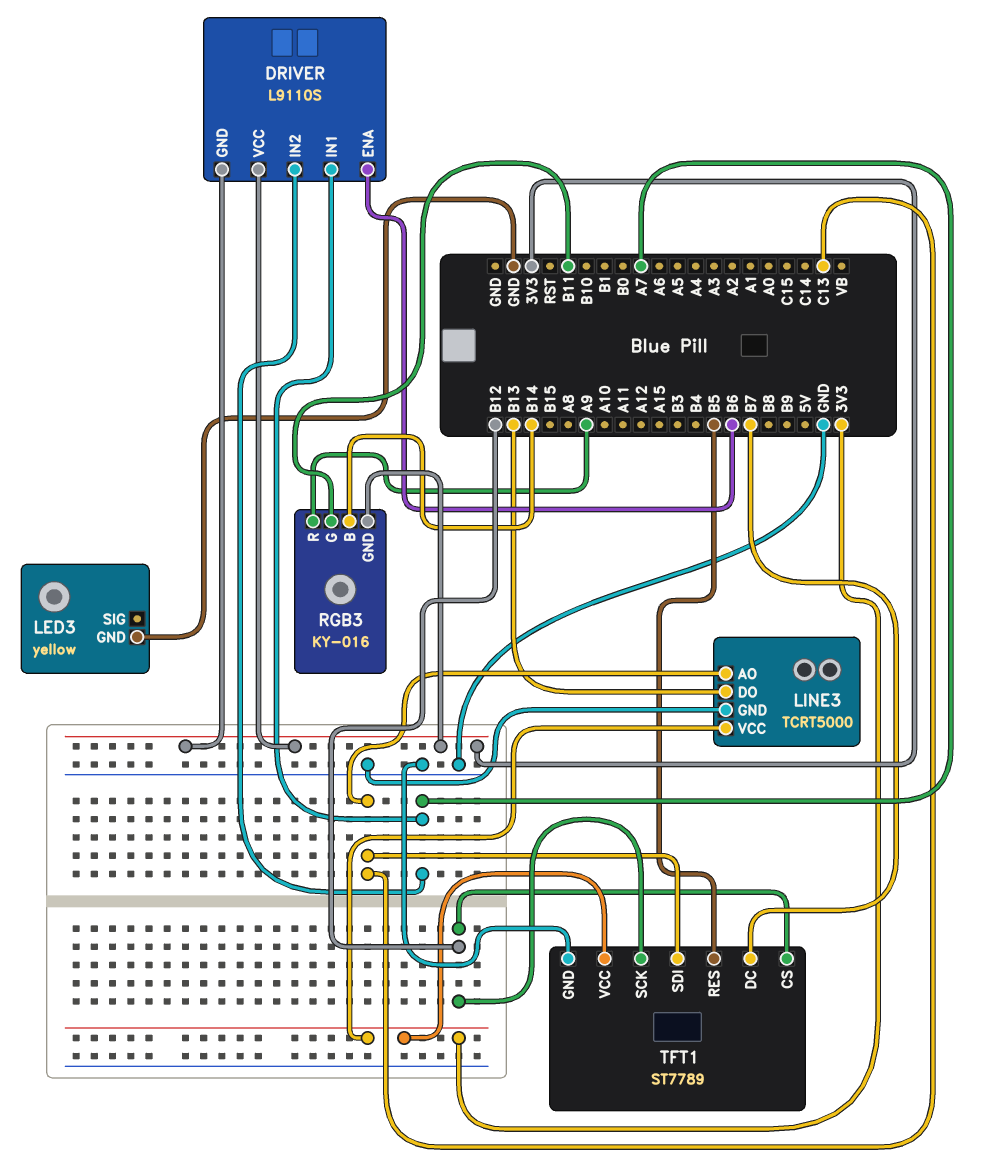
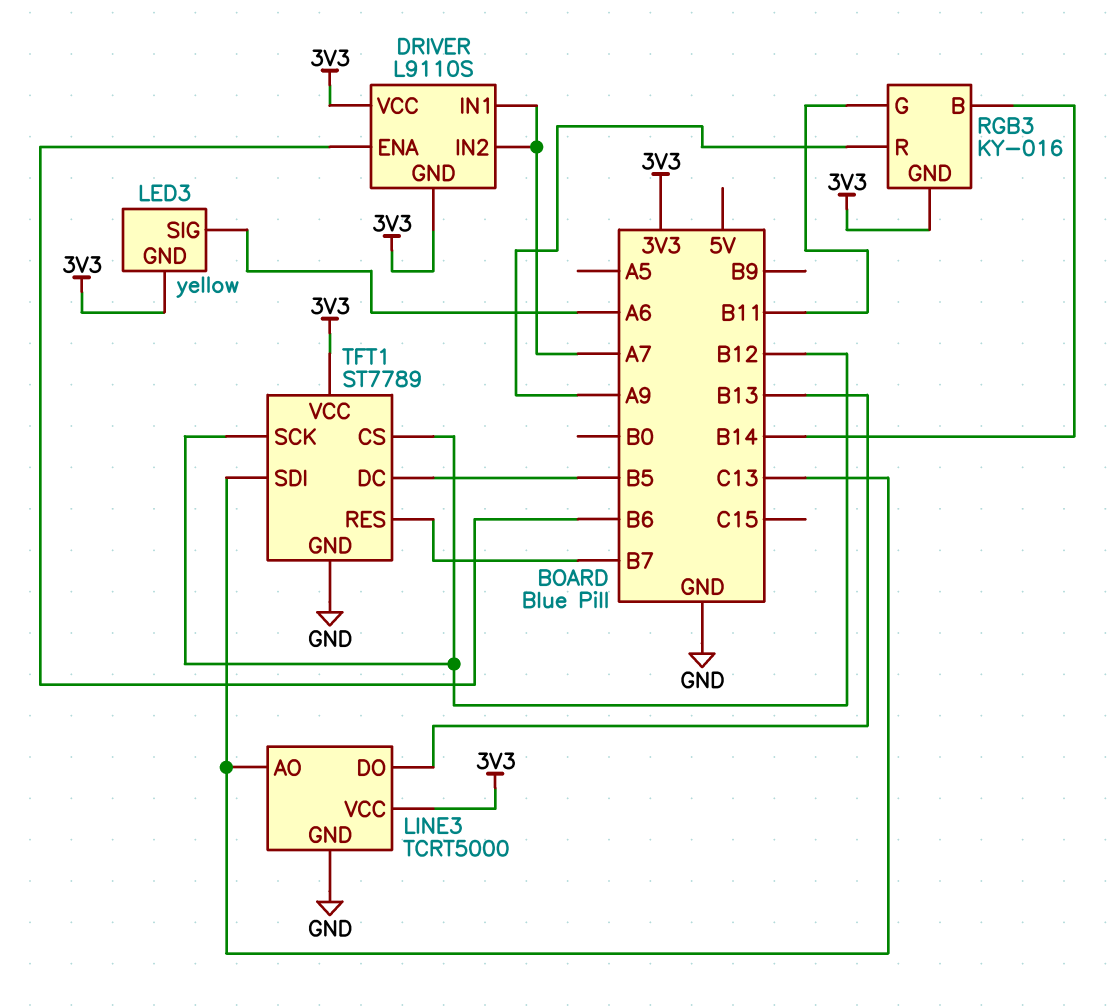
LED3 pin GND: GND -> 3V3
LED3 pin SIG: none -> A6
TFT1 pin DC: B7 -> B5
TFT1 pin RES: B5 -> B7

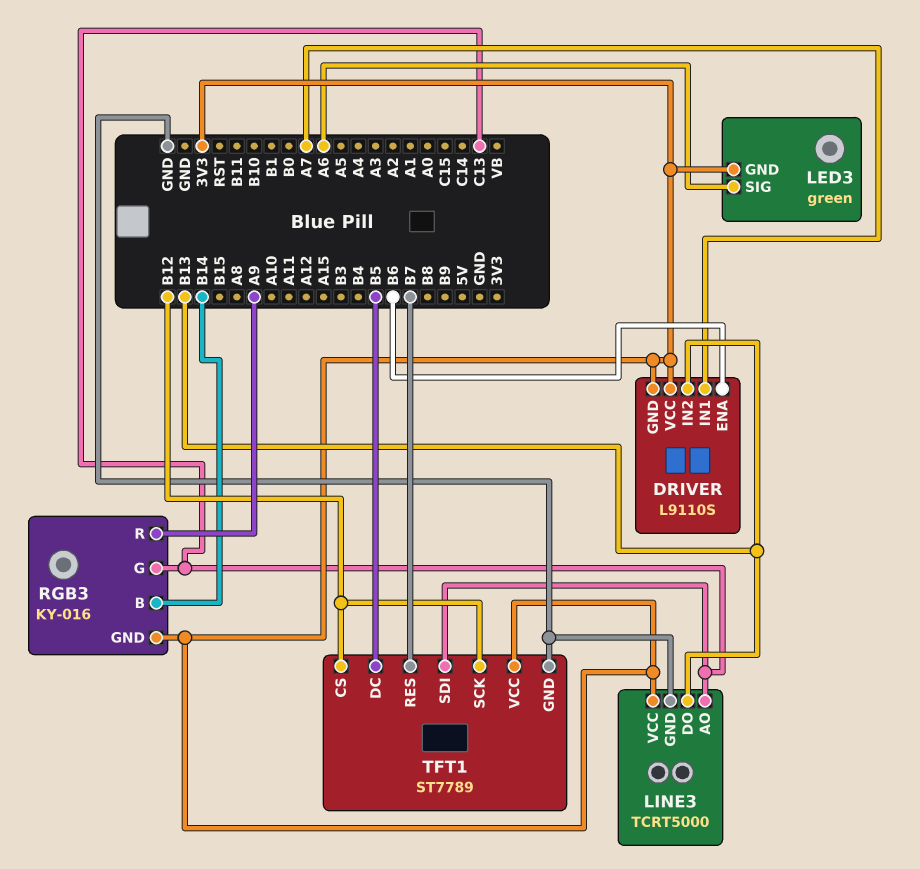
DRIVER pin IN2: A7 -> B13
LED3: yellow -> green
RGB3 pin G: B11 -> C13

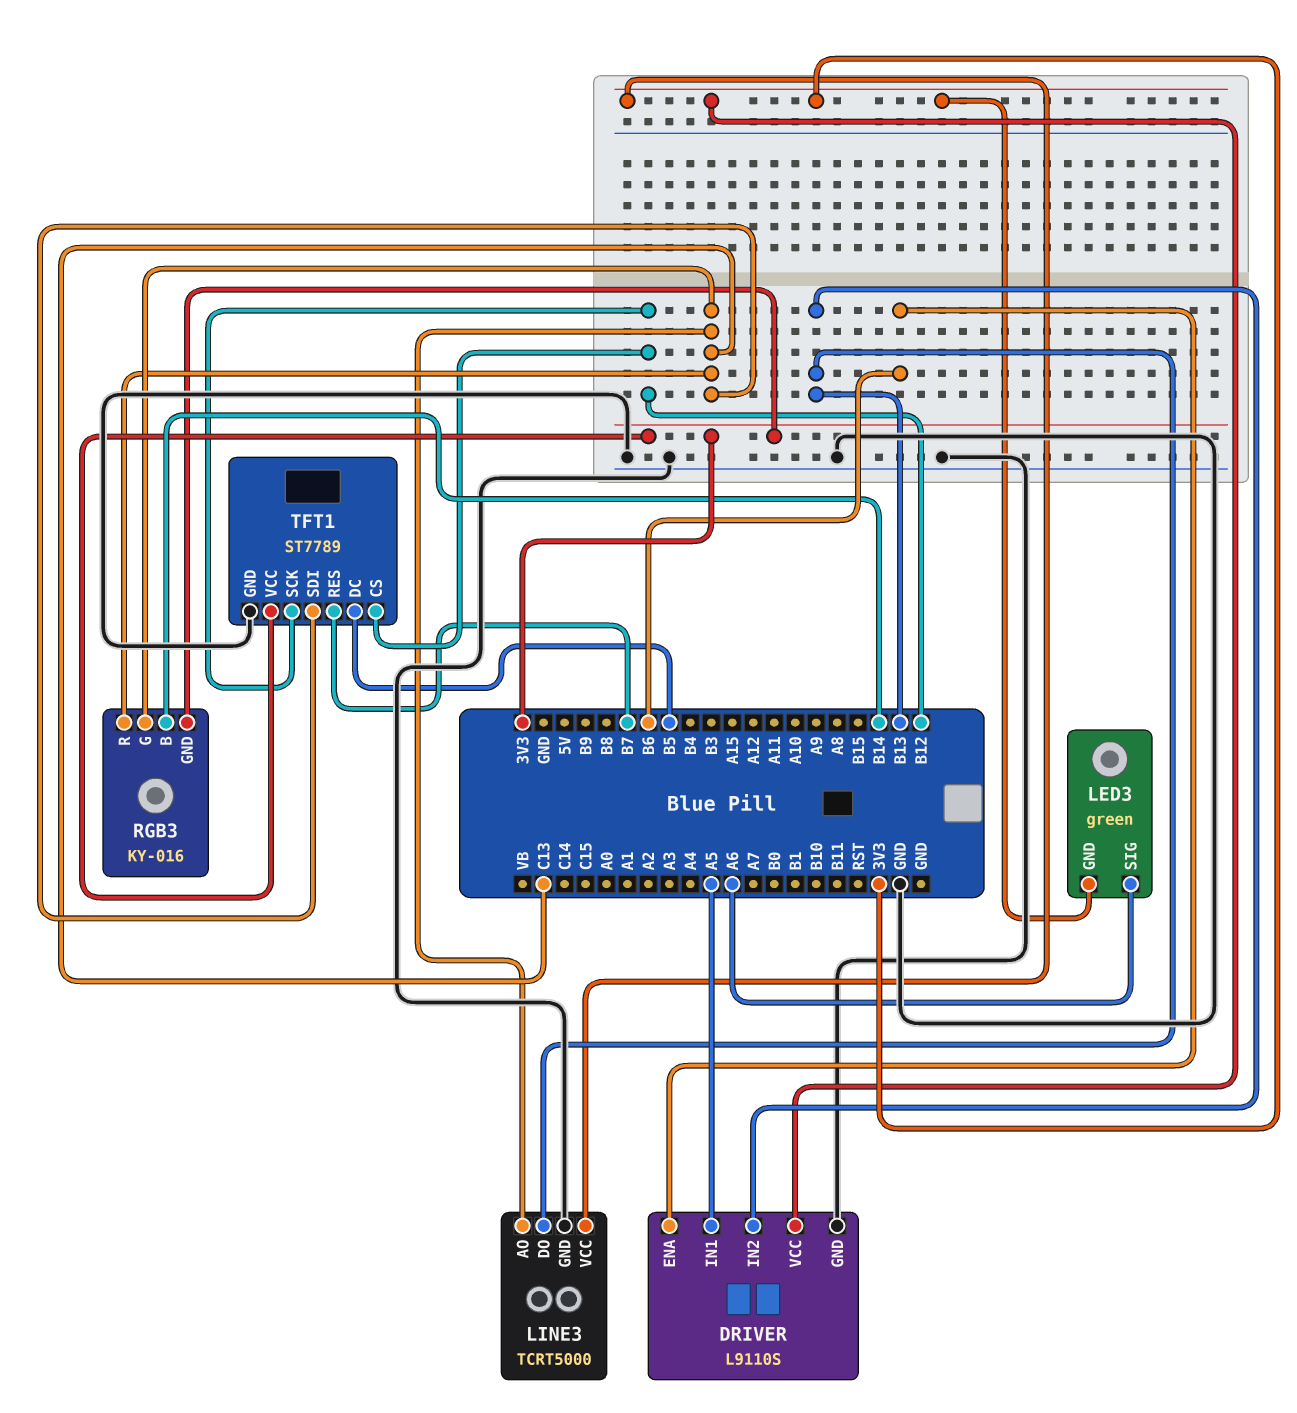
DRIVER pin GND: 3V3 -> GND
DRIVER pin IN1: A7 -> A5
RGB3 pin R: A9 -> C13

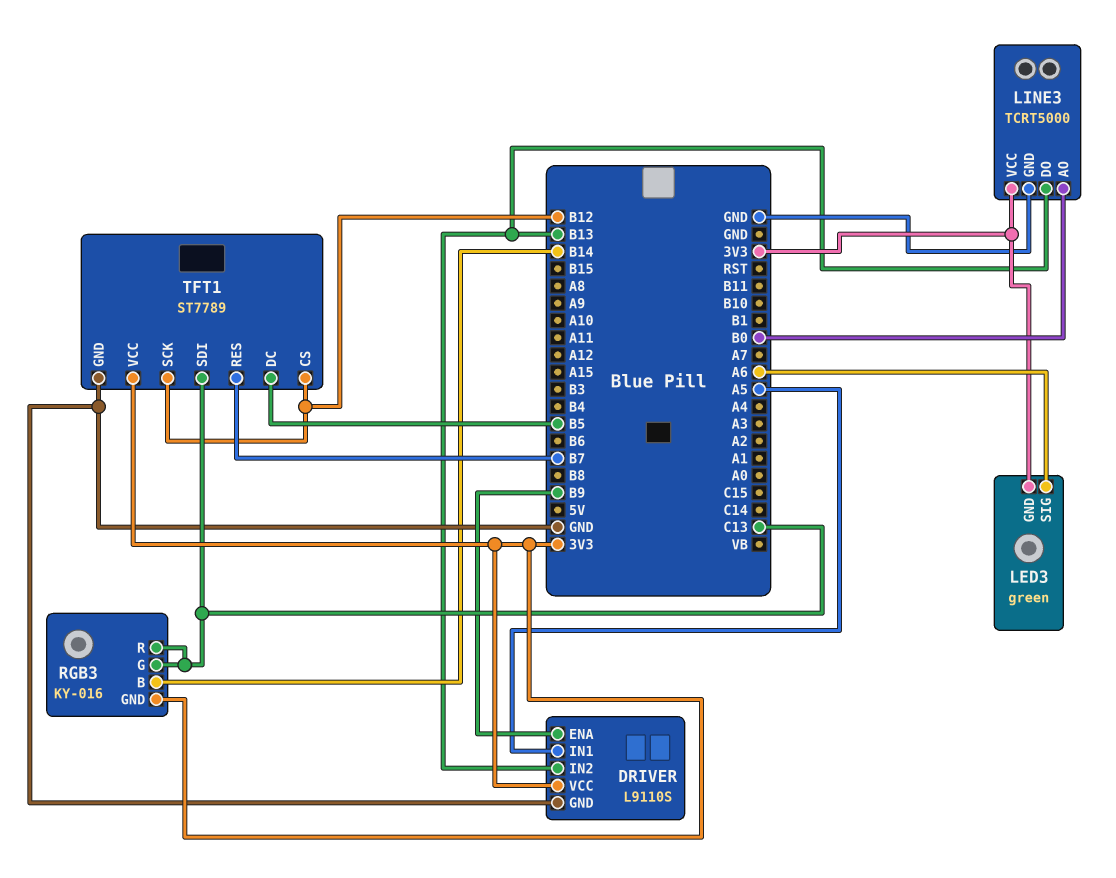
DRIVER pin ENA: B6 -> B9
LINE3 pin AO: C13 -> B0

